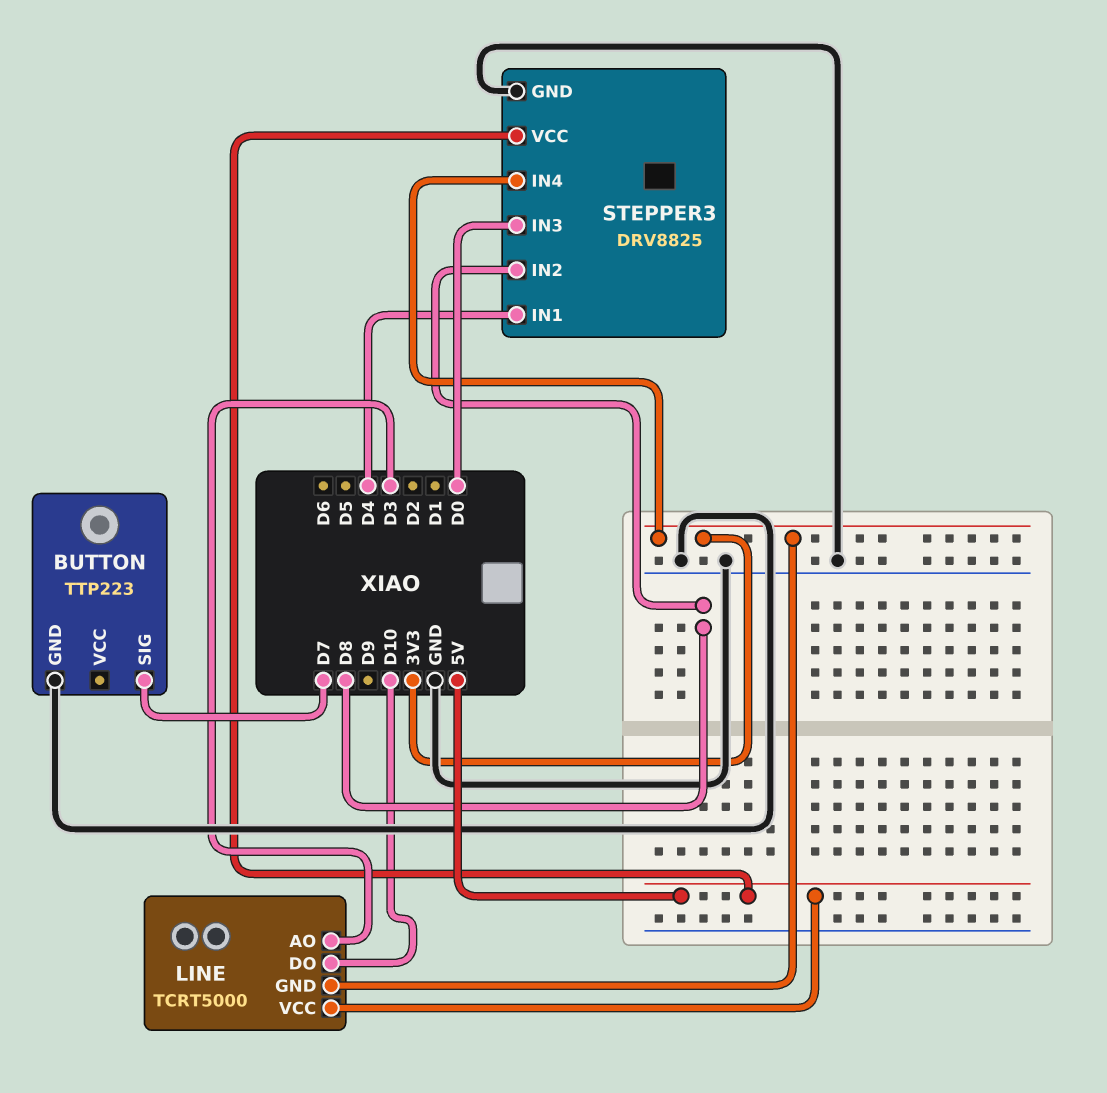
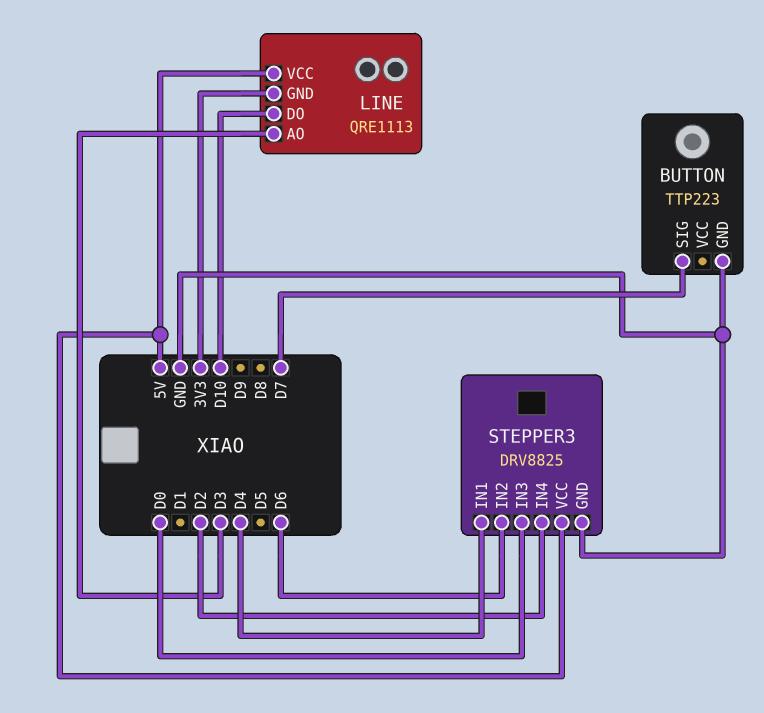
LINE: TCRT5000 -> QRE1113
STEPPER3 pin IN2: D8 -> D6
STEPPER3 pin IN4: 3V3 -> D2

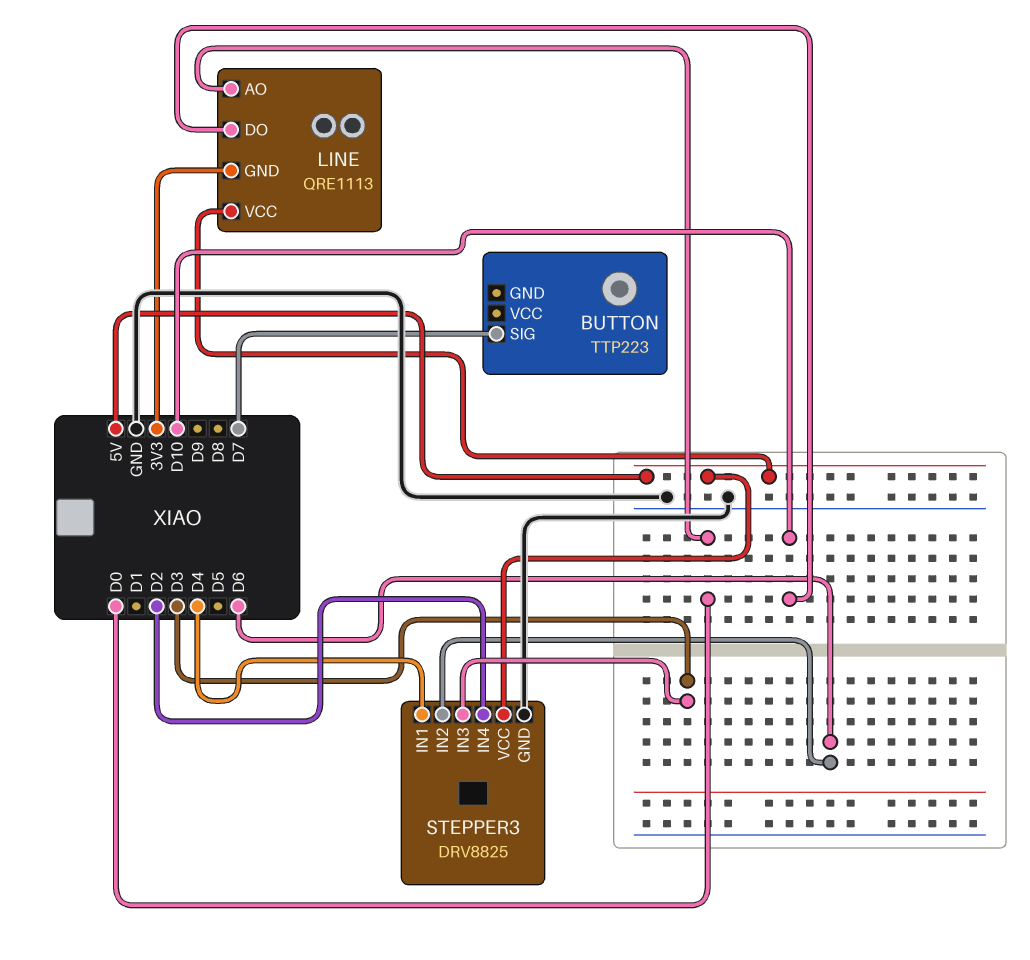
BUTTON pin GND: GND -> none
LINE pin AO: D3 -> D0
STEPPER3 pin IN3: D0 -> D3

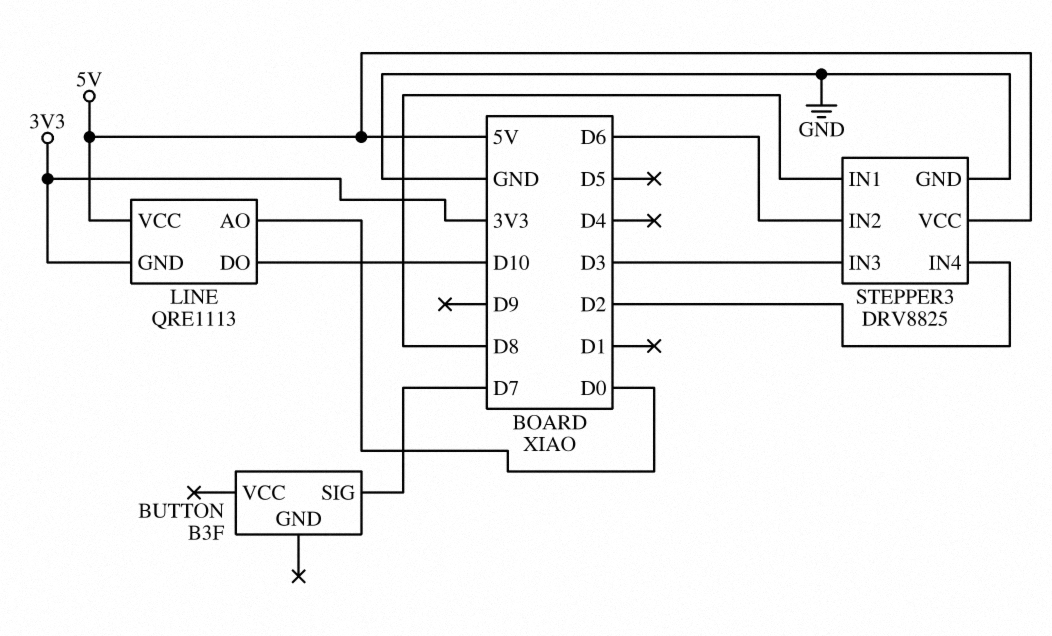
BUTTON: TTP223 -> B3F
STEPPER3 pin IN1: D4 -> D8

